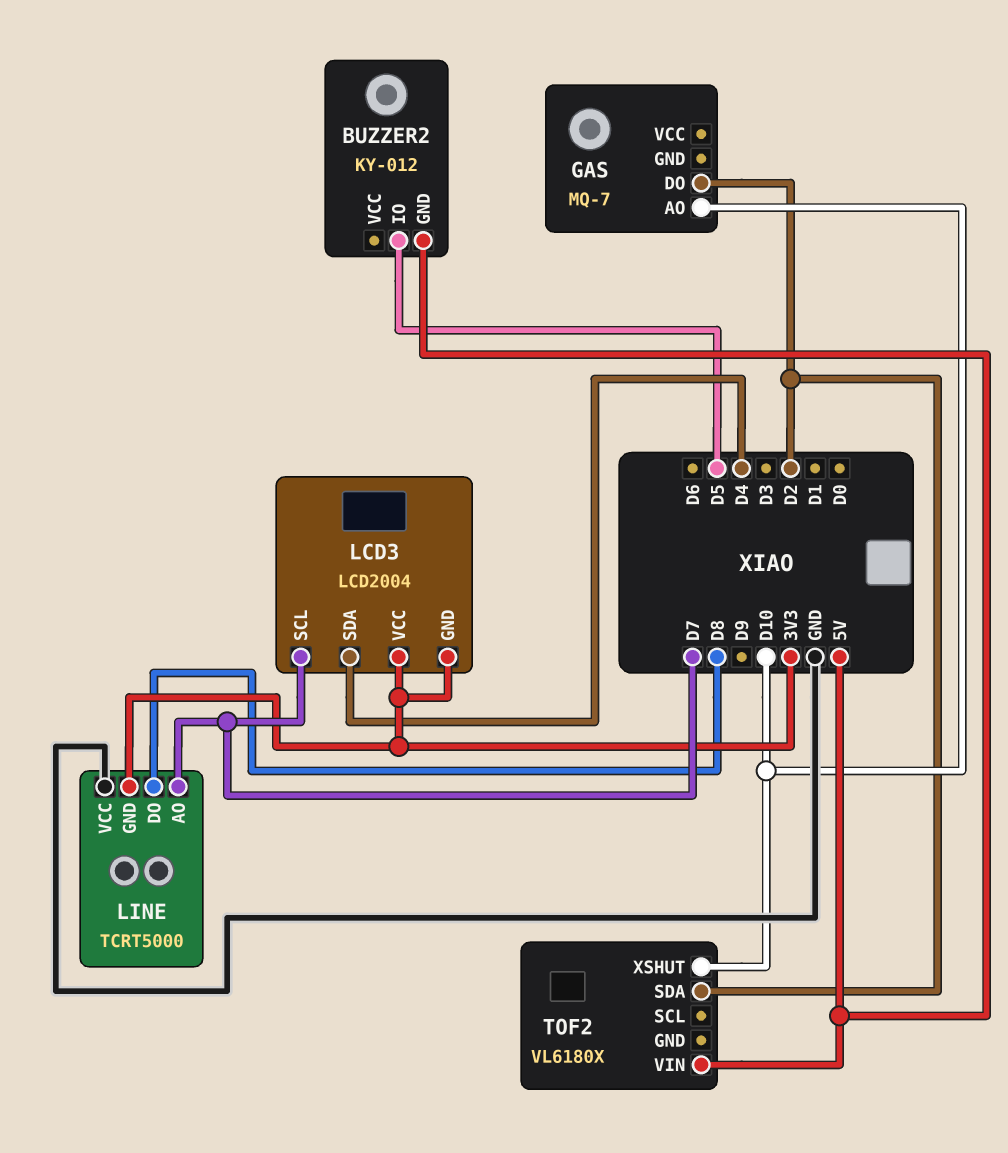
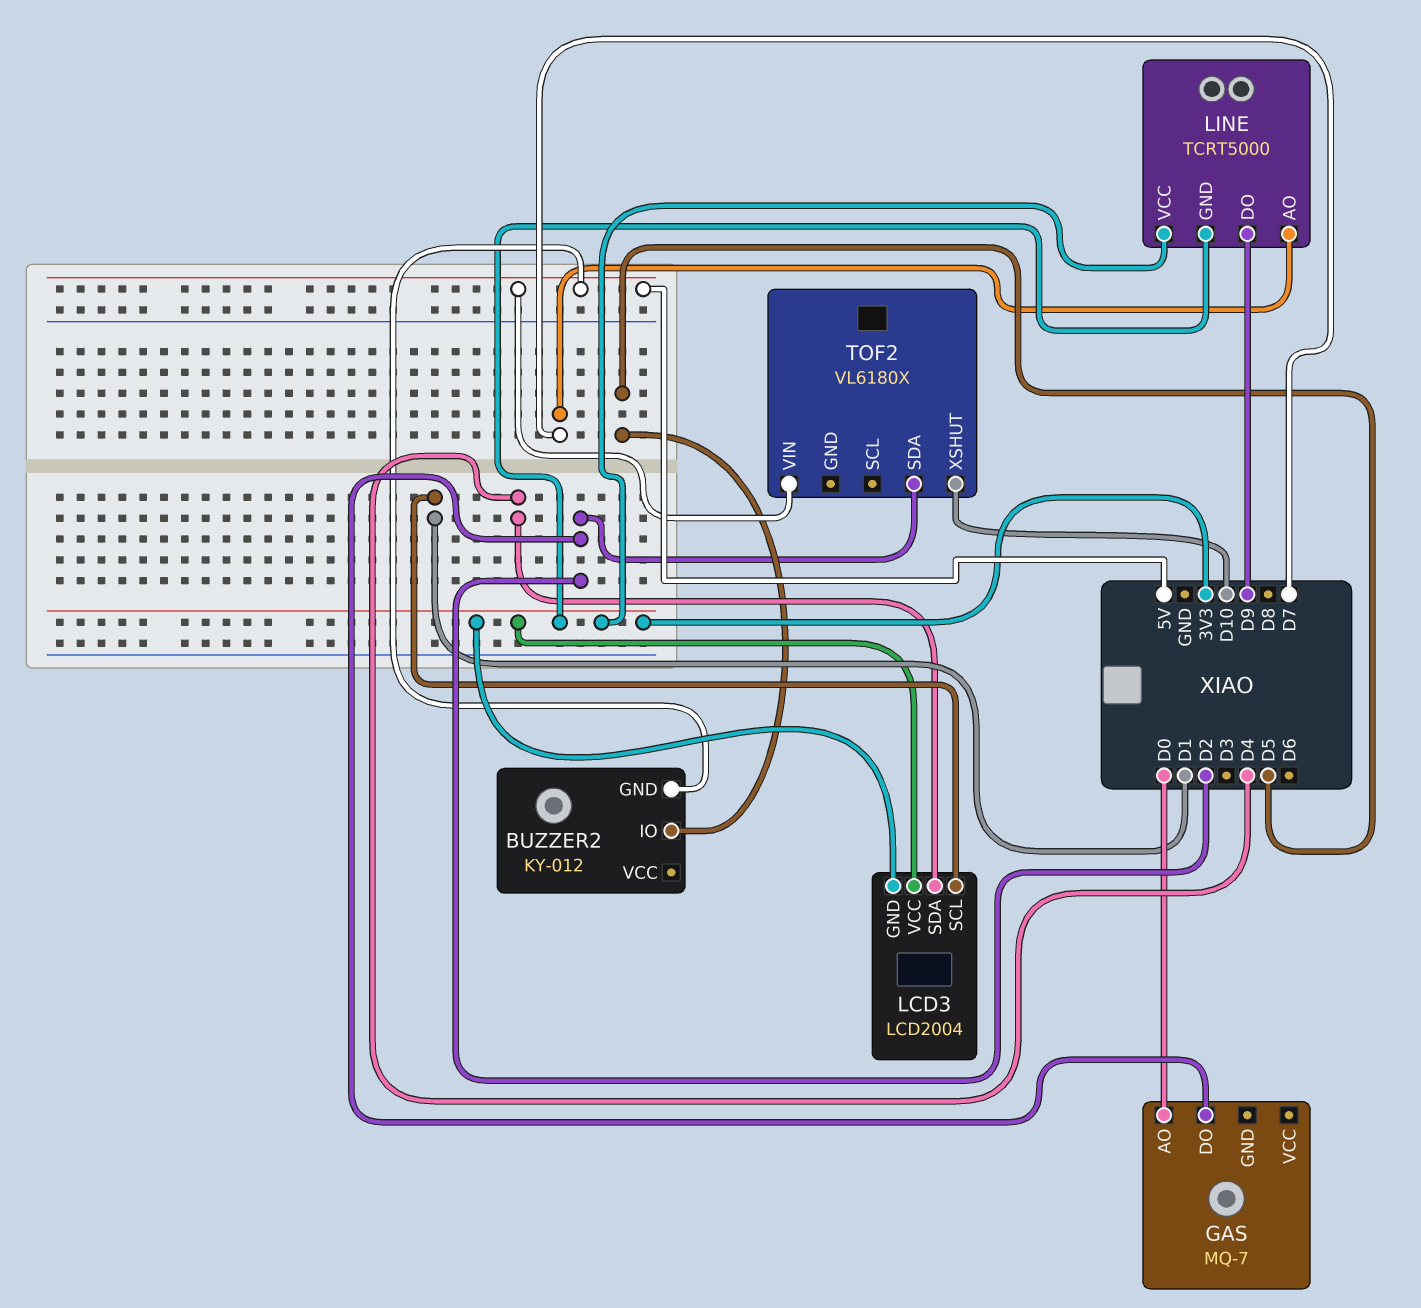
GAS pin AO: D10 -> D0
LCD3 pin SCL: D7 -> D1
LINE pin DO: D8 -> D9
LINE pin VCC: GND -> 3V3

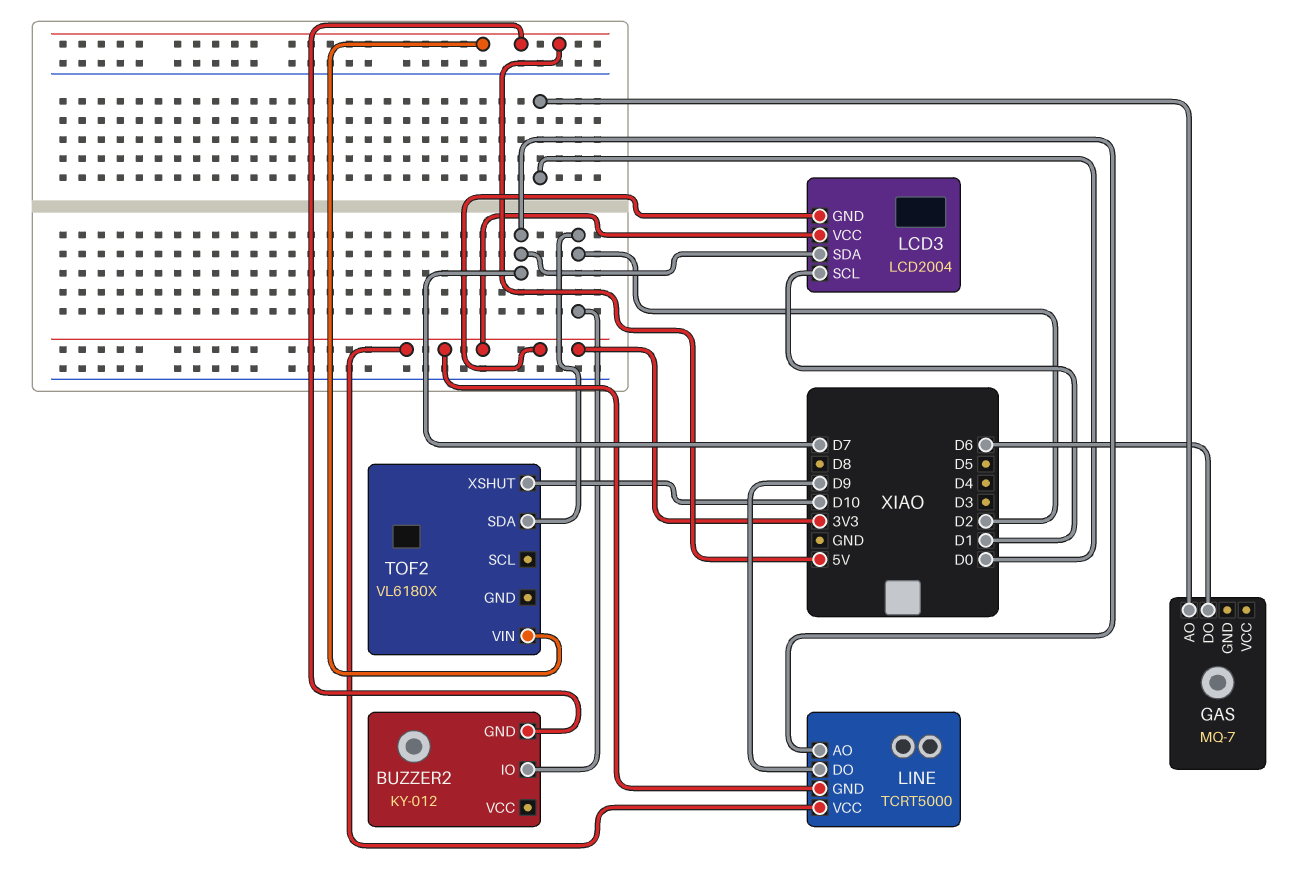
BUZZER2 pin IO: D5 -> D2
GAS pin DO: D2 -> D6
LCD3 pin SDA: D4 -> D7

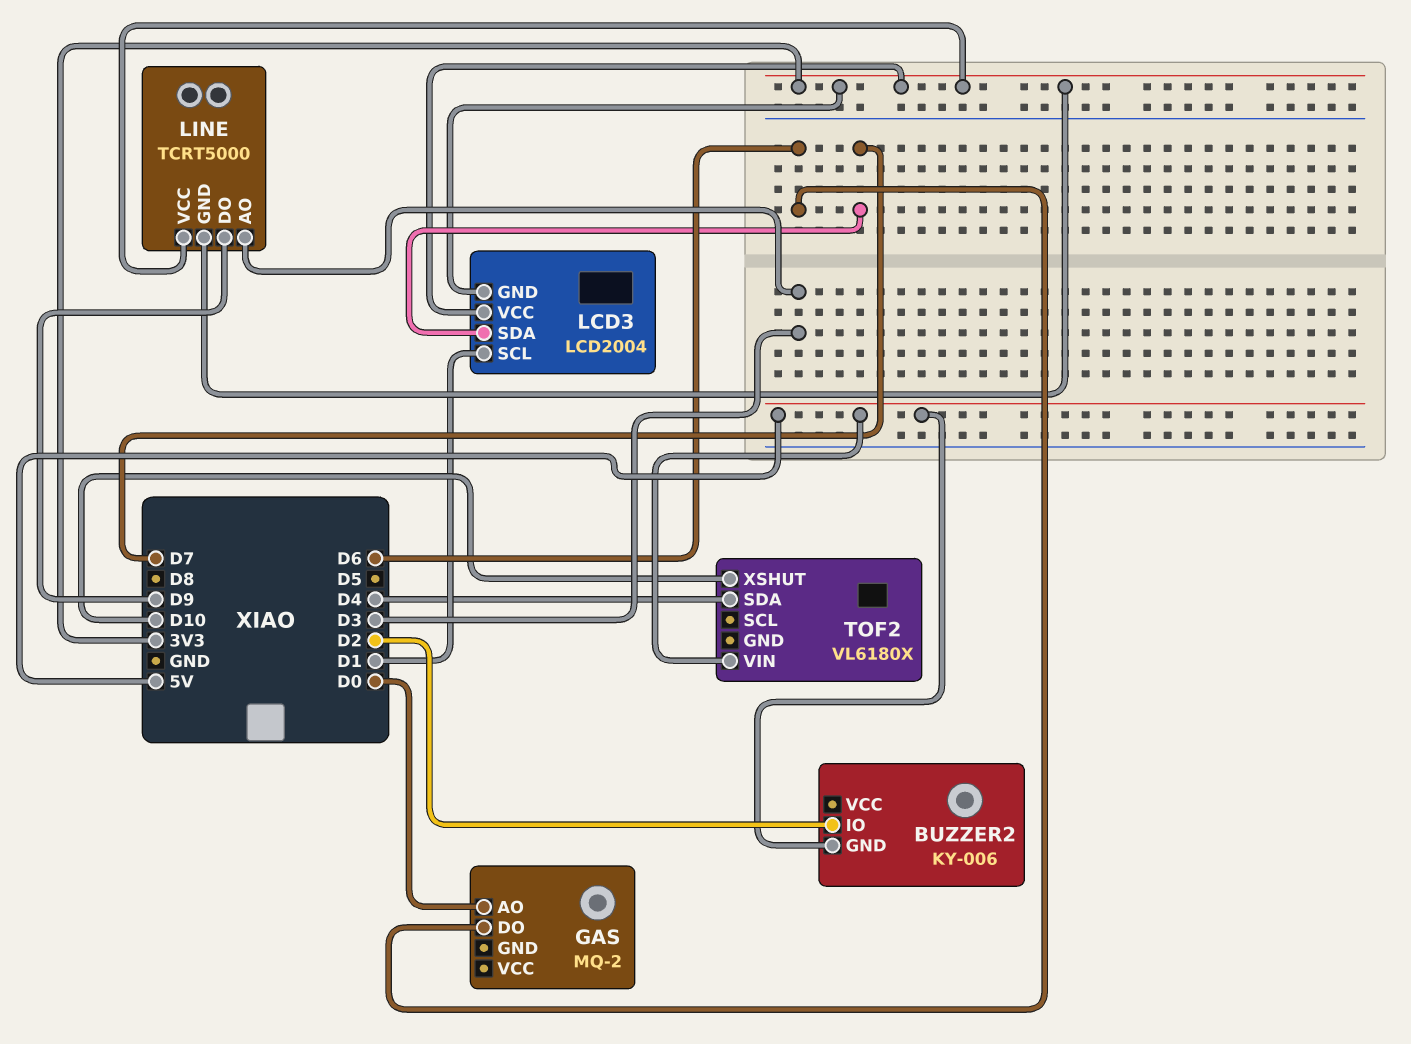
BUZZER2: KY-012 -> KY-006
GAS: MQ-7 -> MQ-2
LINE pin AO: D7 -> D3
TOF2 pin SDA: D2 -> D4

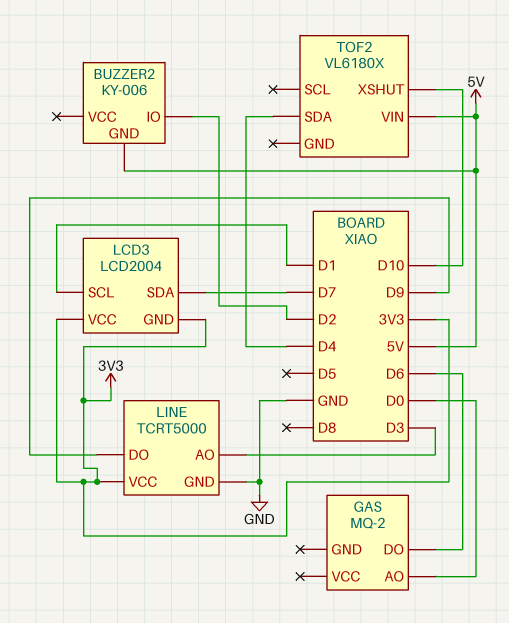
LINE pin GND: 3V3 -> GND

